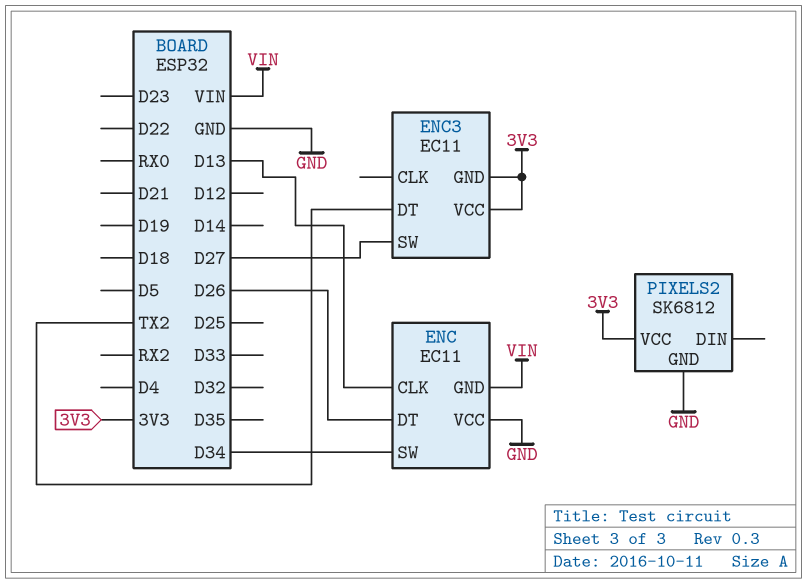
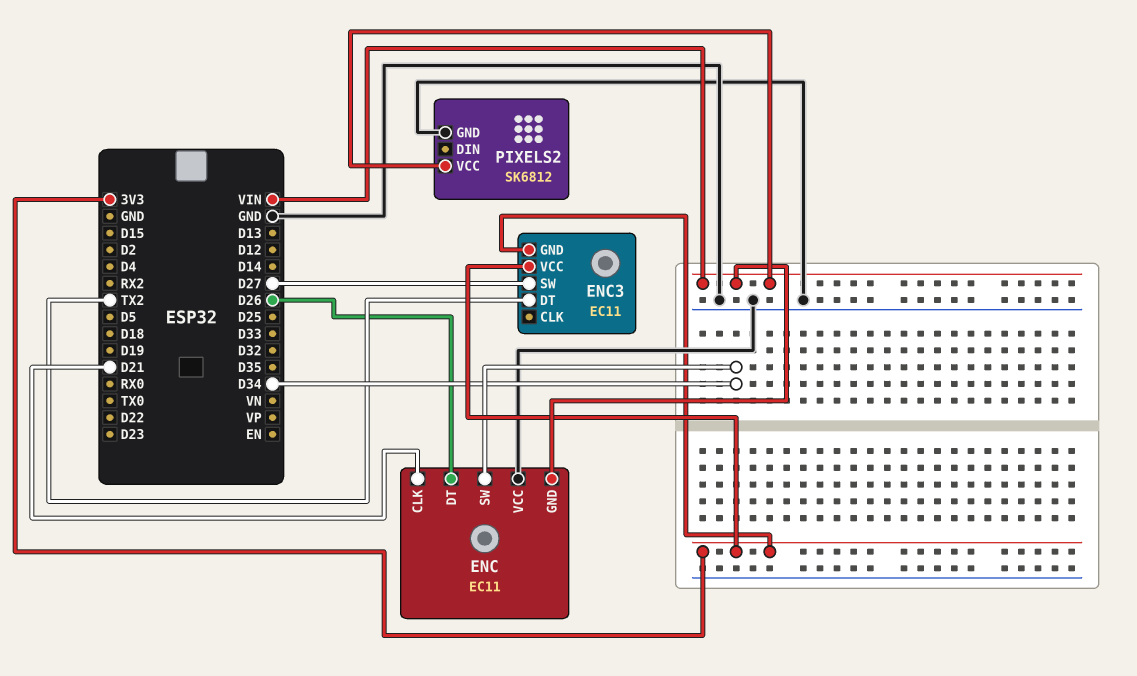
ENC pin CLK: D13 -> D21
PIXELS2 pin VCC: 3V3 -> VIN

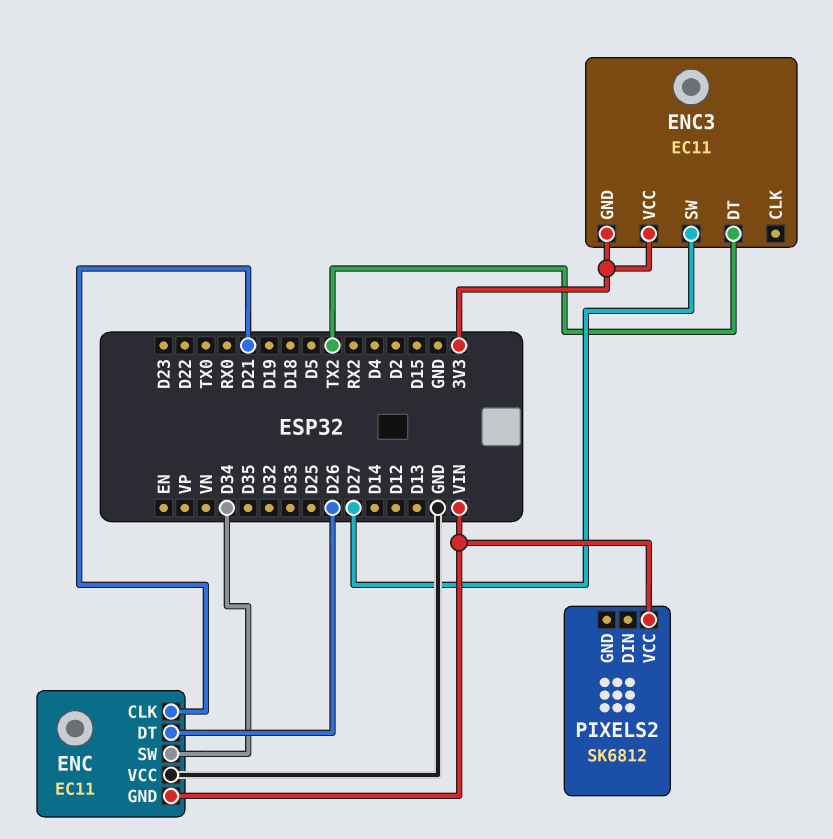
PIXELS2 pin GND: GND -> none

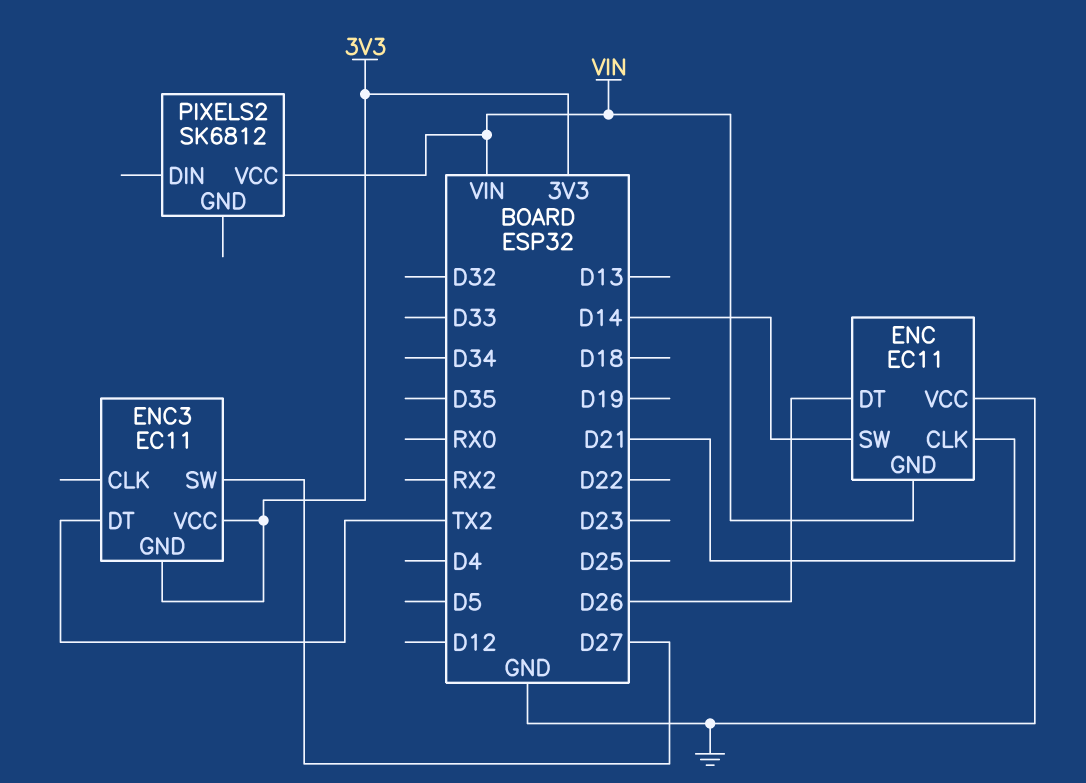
ENC pin SW: D34 -> D14

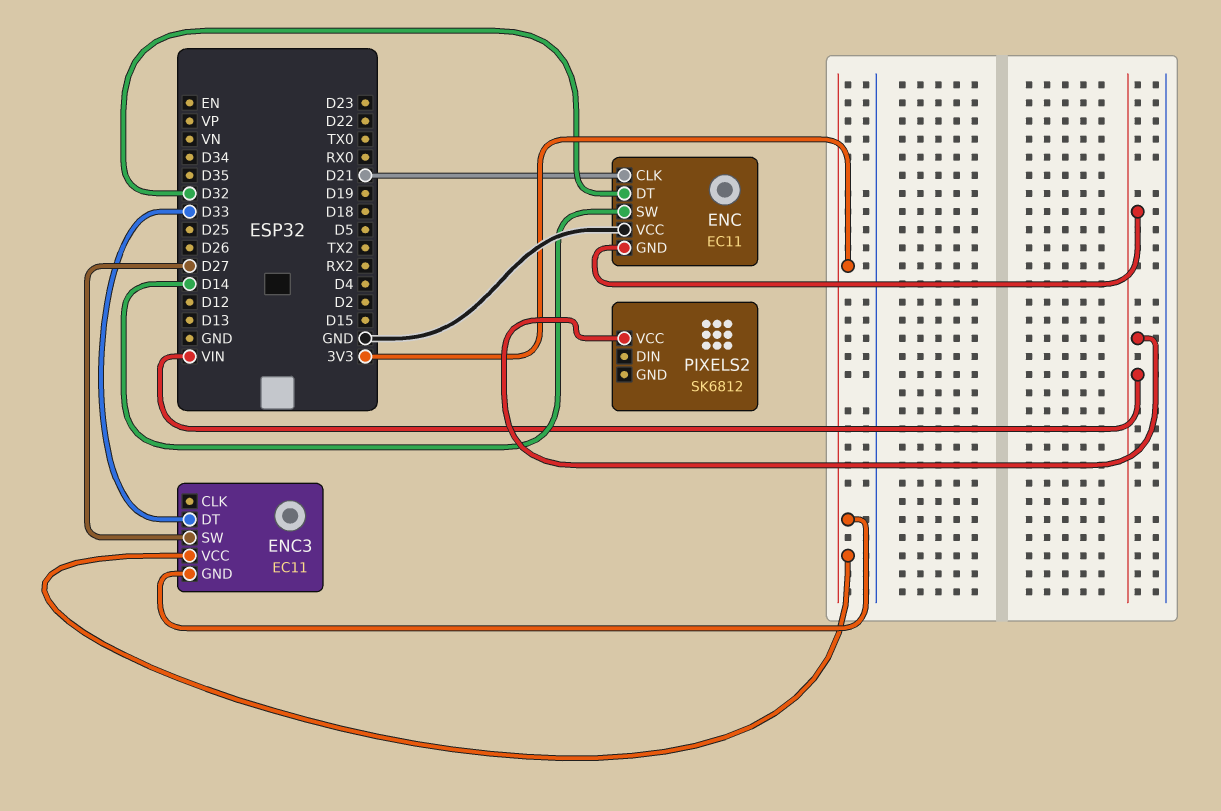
ENC pin DT: D26 -> D32
ENC3 pin DT: TX2 -> D33

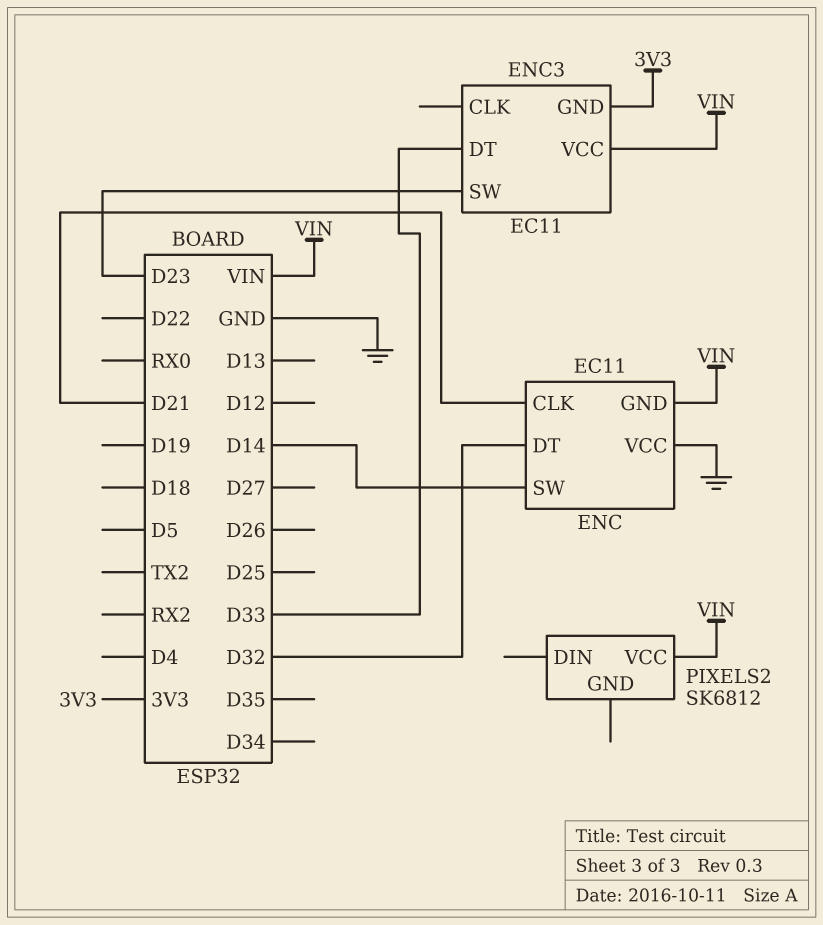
ENC3 pin SW: D27 -> D23
ENC3 pin VCC: 3V3 -> VIN

